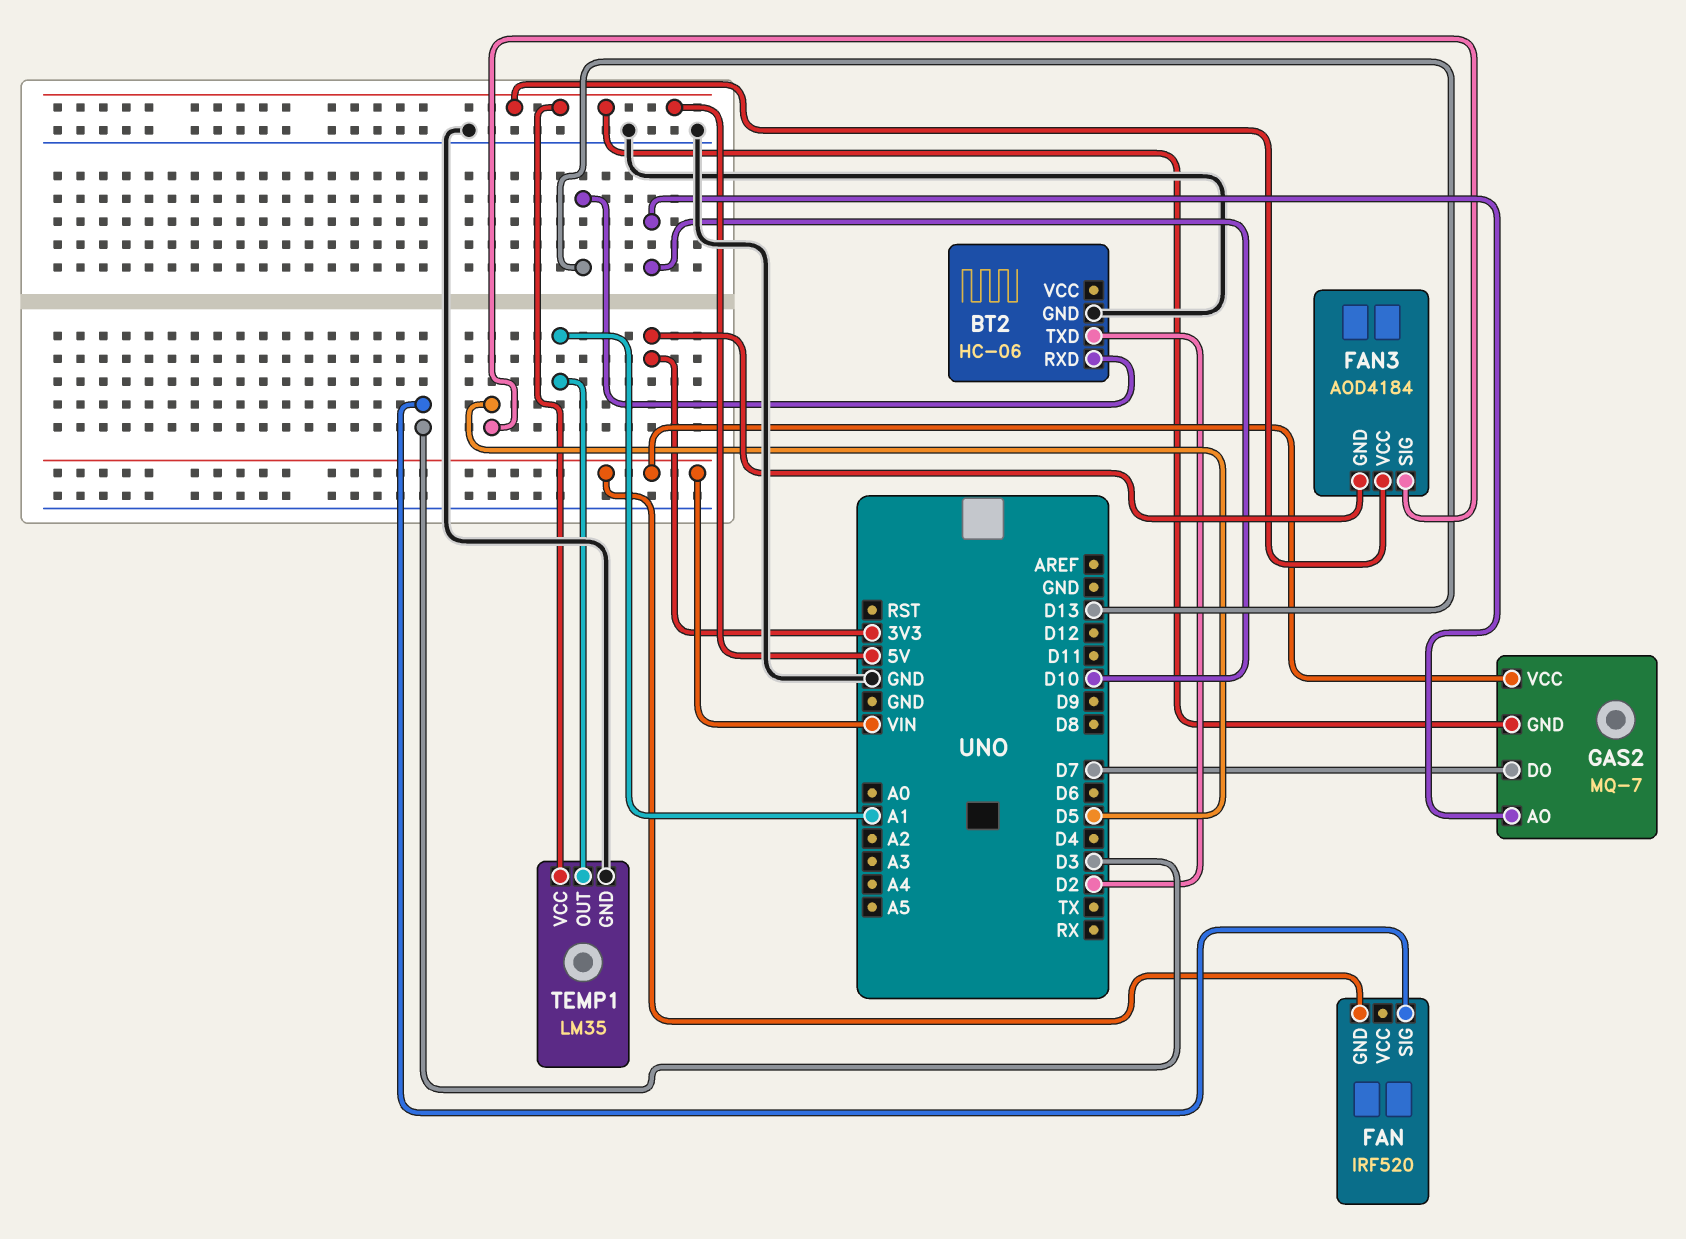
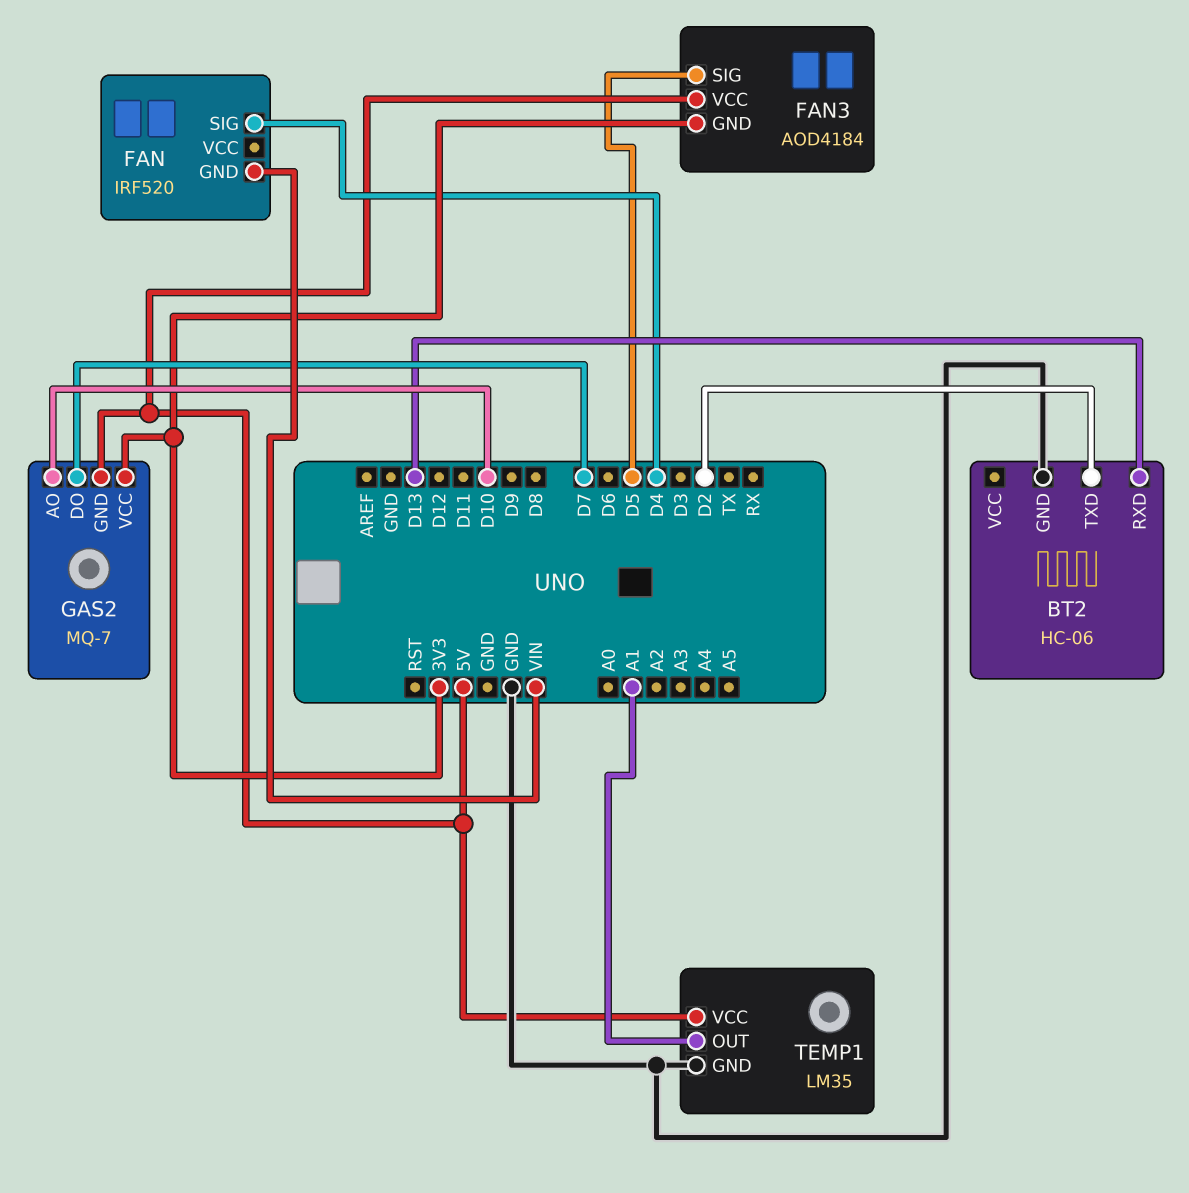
FAN pin SIG: D3 -> D4
GAS2 pin VCC: VIN -> 3V3

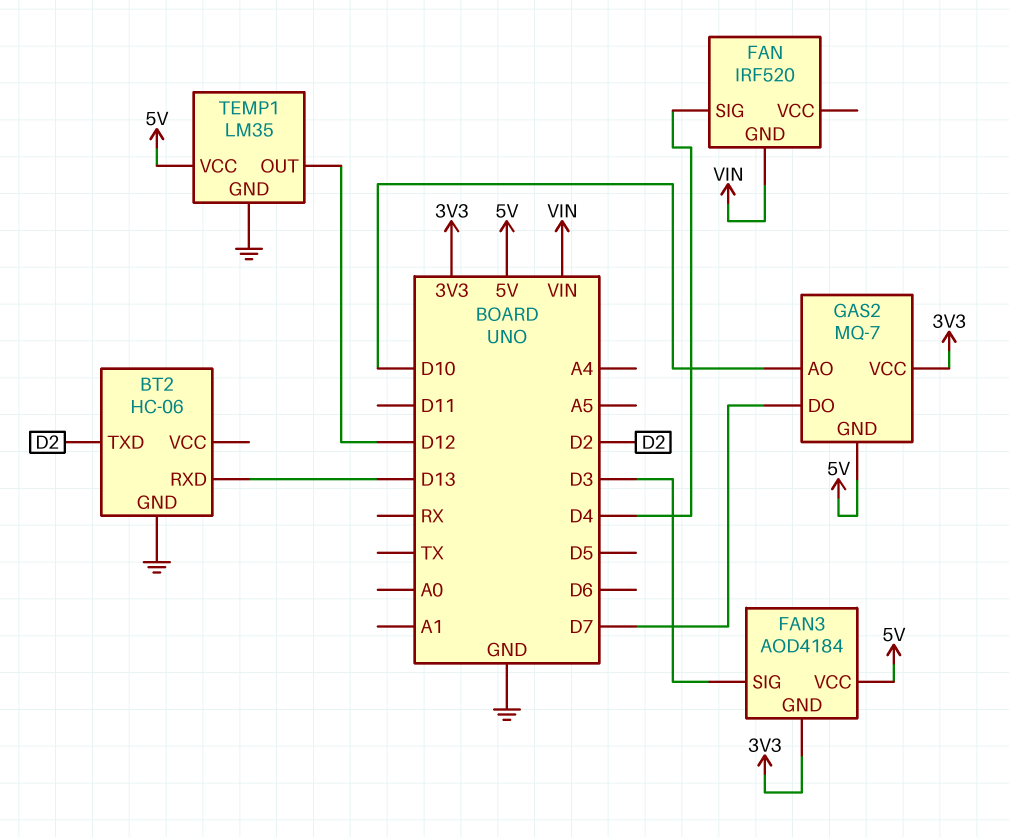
FAN3 pin SIG: D5 -> D3
TEMP1 pin OUT: A1 -> D12

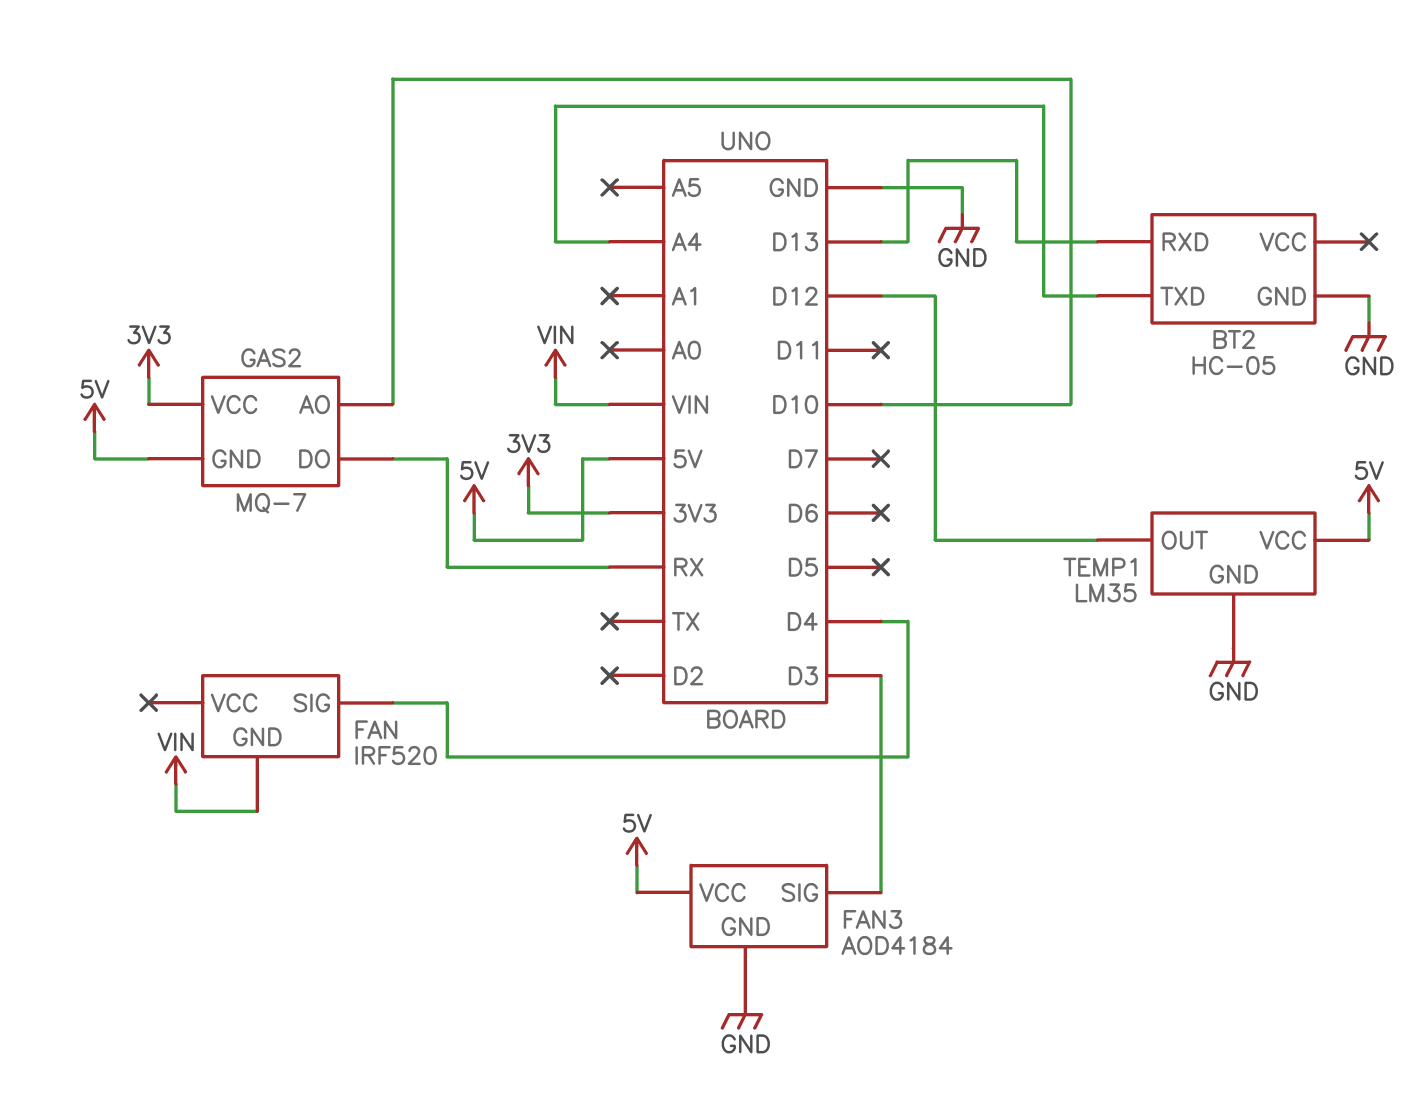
BT2: HC-06 -> HC-05
BT2 pin TXD: D2 -> A4
FAN3 pin GND: 3V3 -> GND
GAS2 pin DO: D7 -> RX

